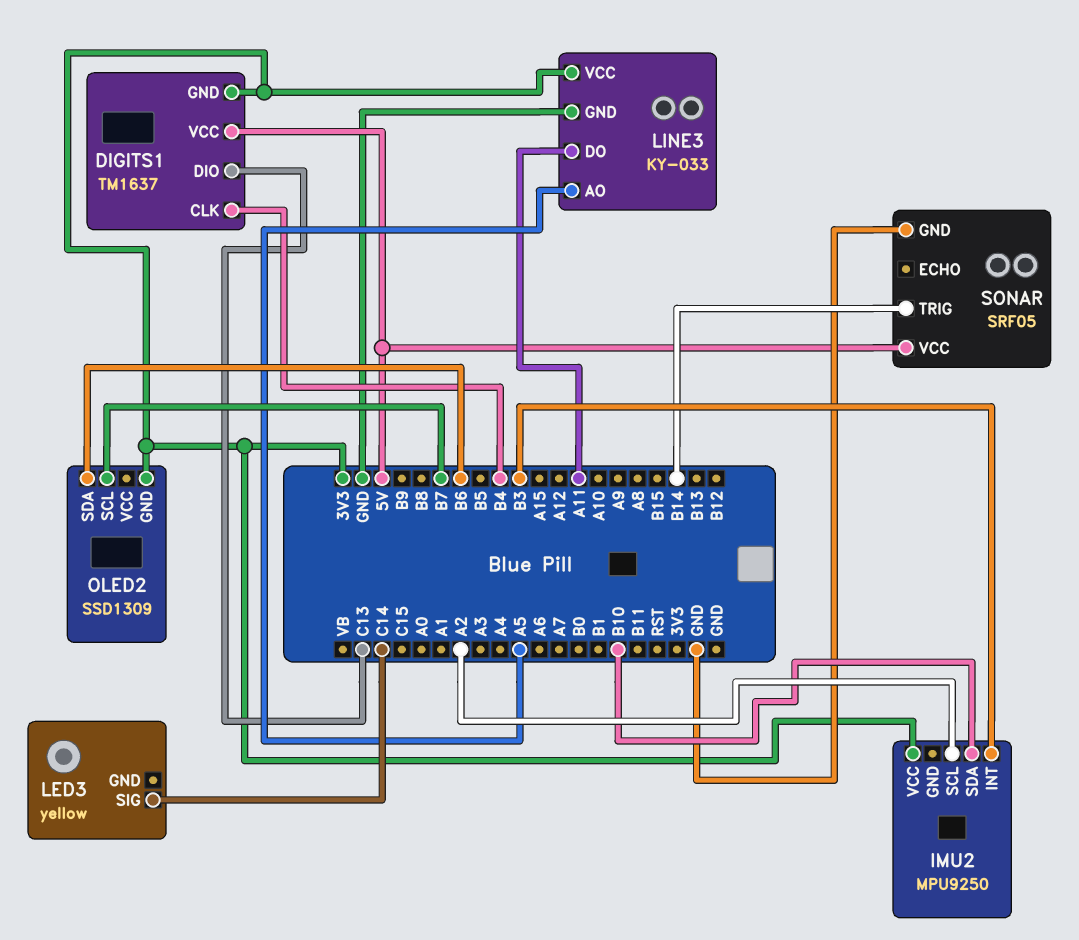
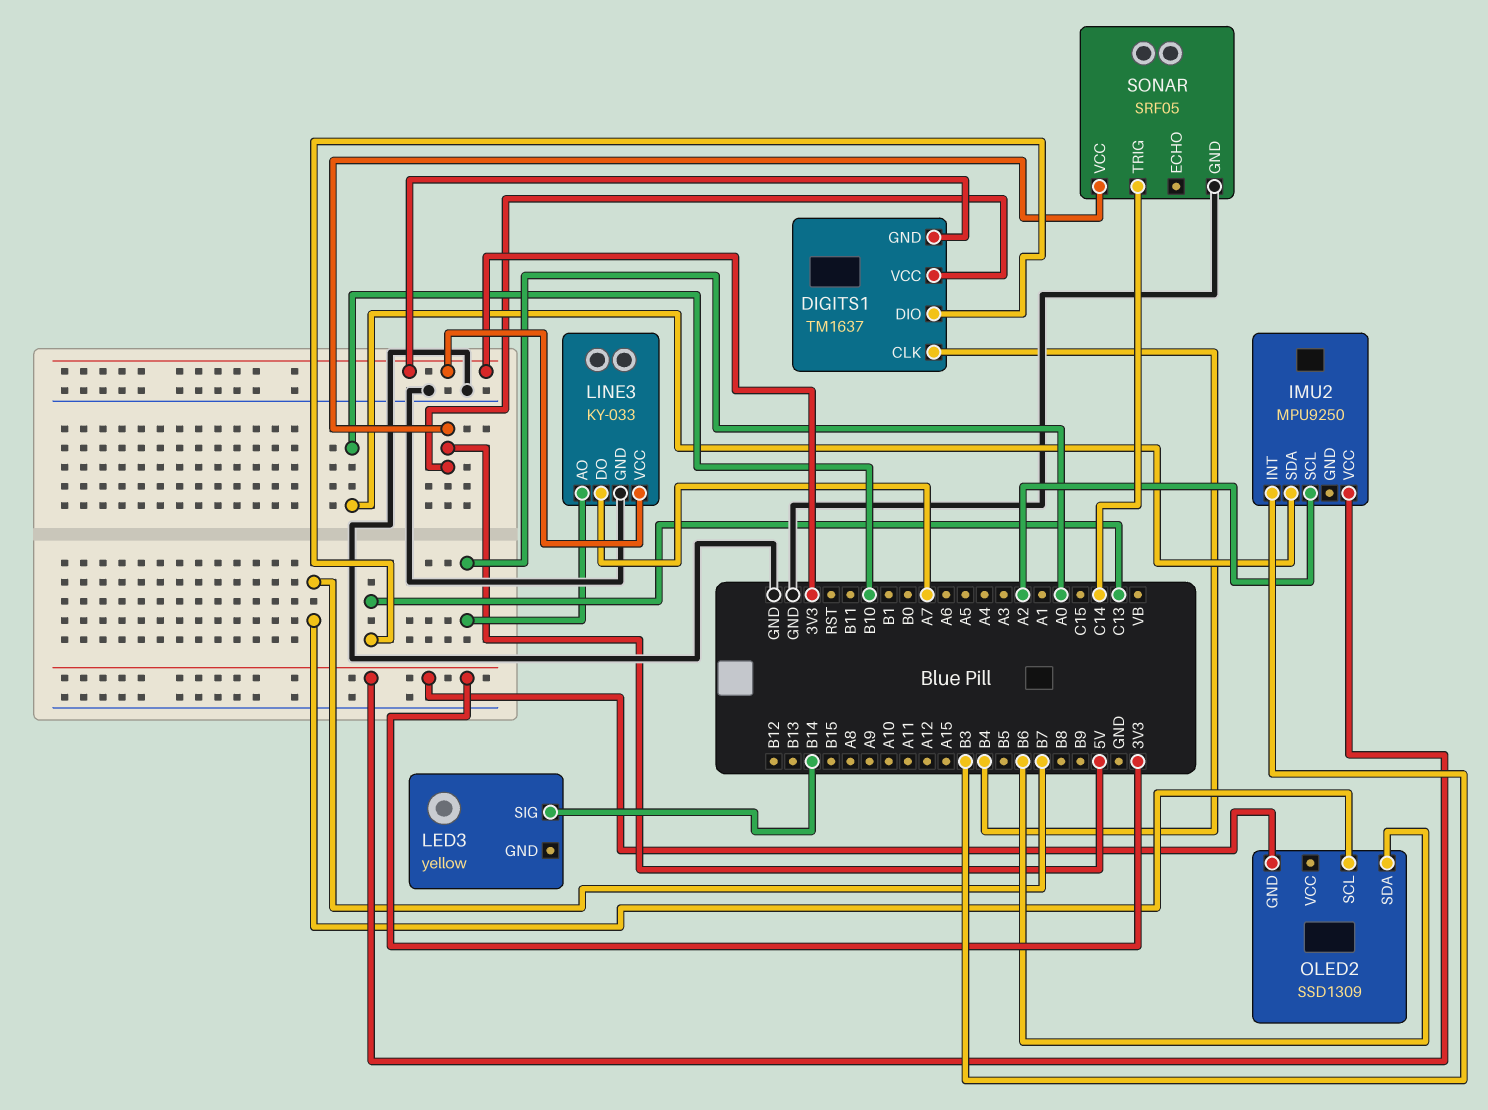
LED3 pin SIG: C14 -> B14
LINE3 pin AO: A5 -> A0
LINE3 pin DO: A11 -> A7
SONAR pin TRIG: B14 -> C14

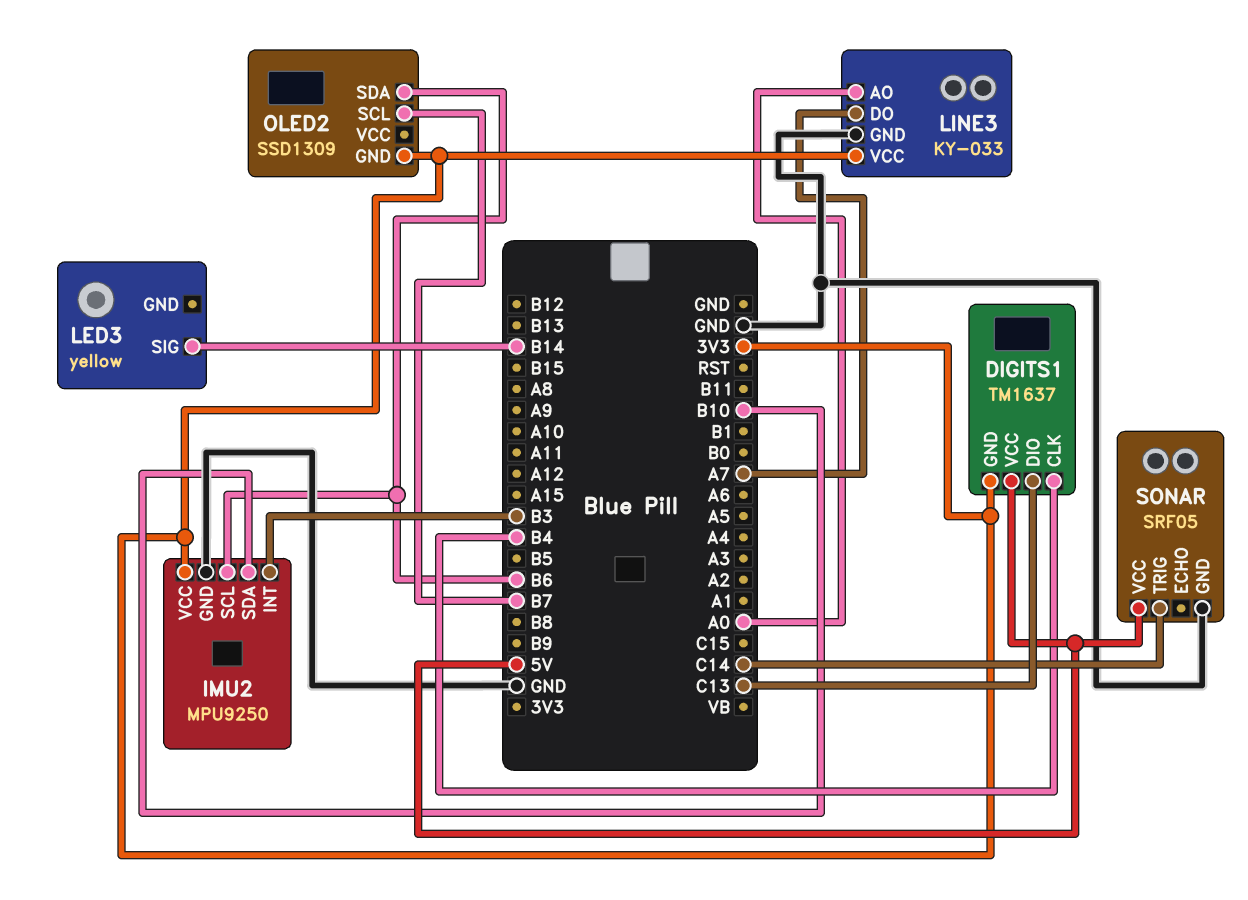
IMU2 pin GND: none -> GND
IMU2 pin SCL: A2 -> B6

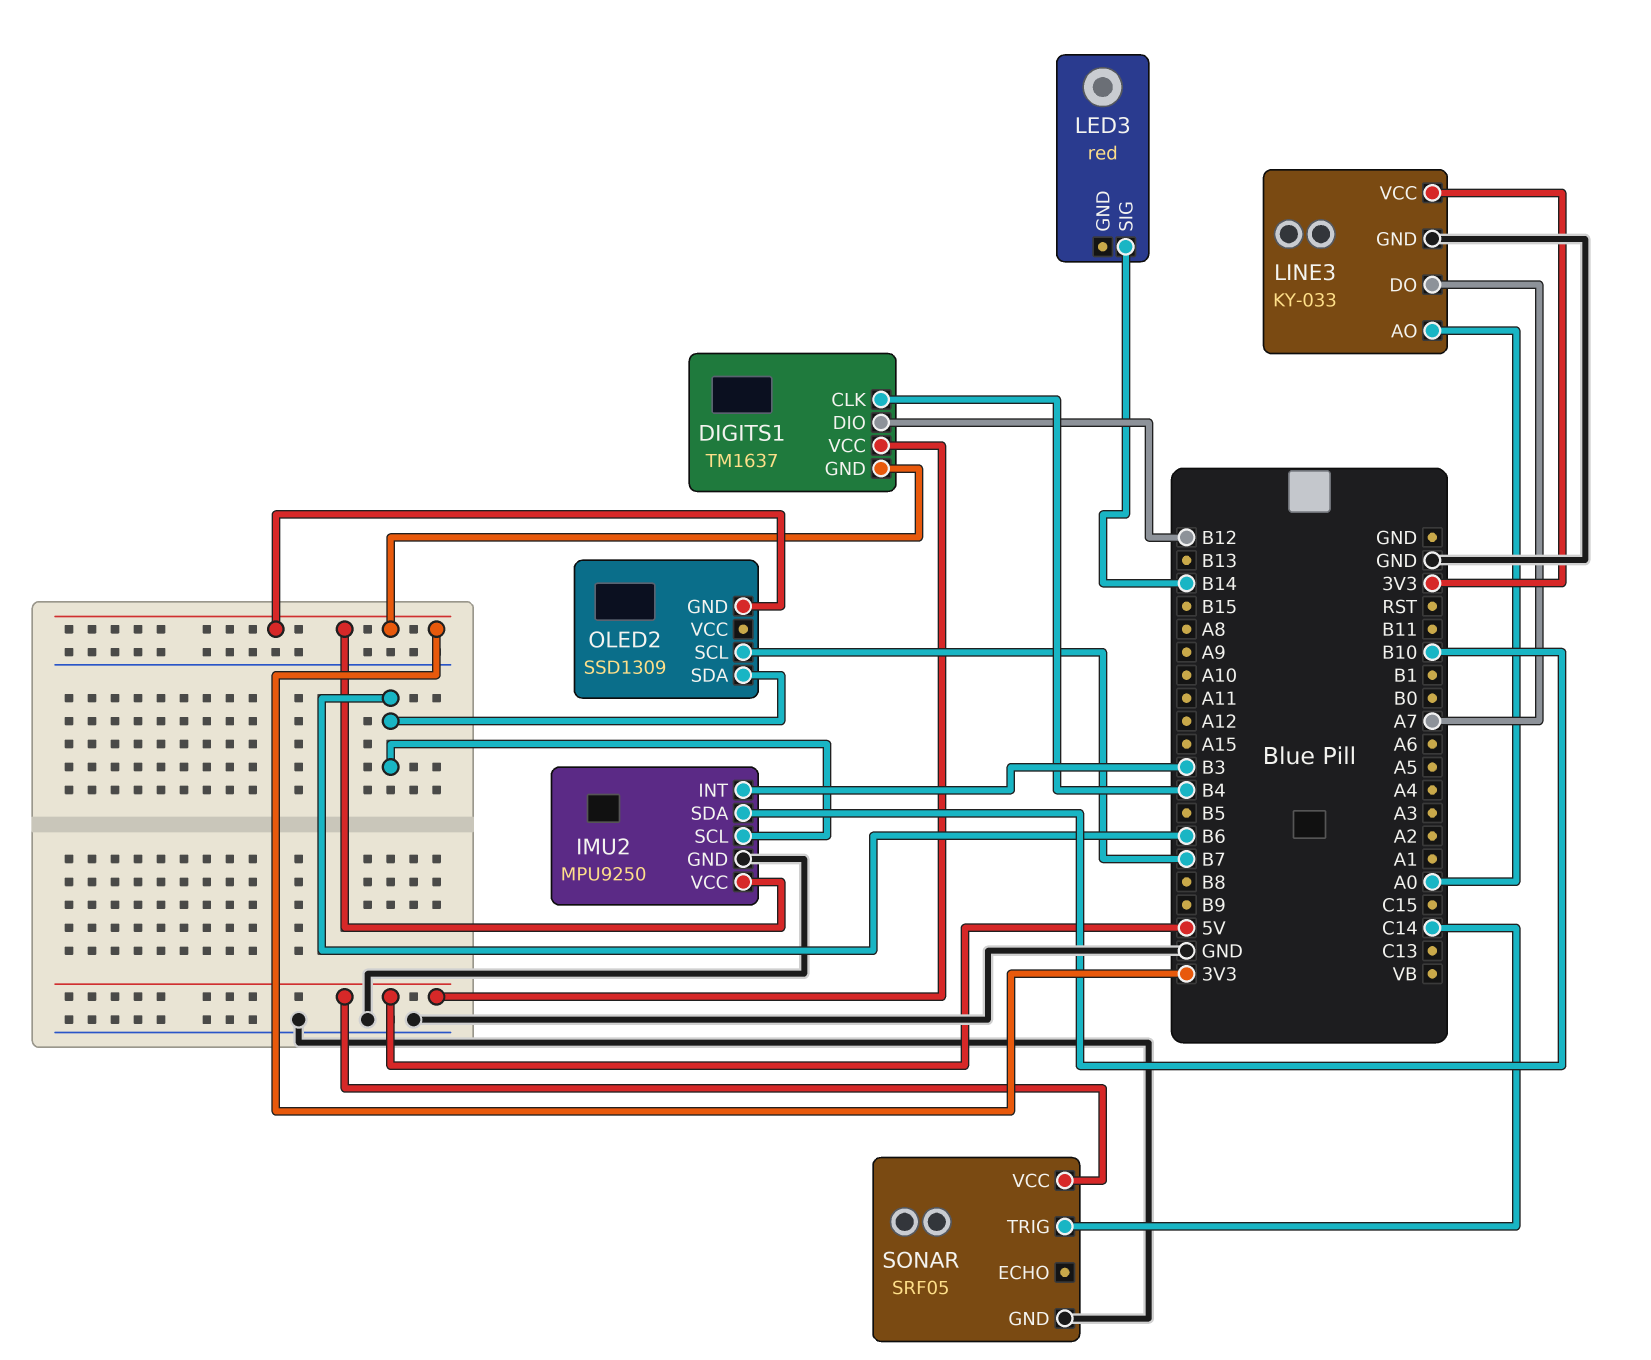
DIGITS1 pin DIO: C13 -> B12
LED3: yellow -> red

